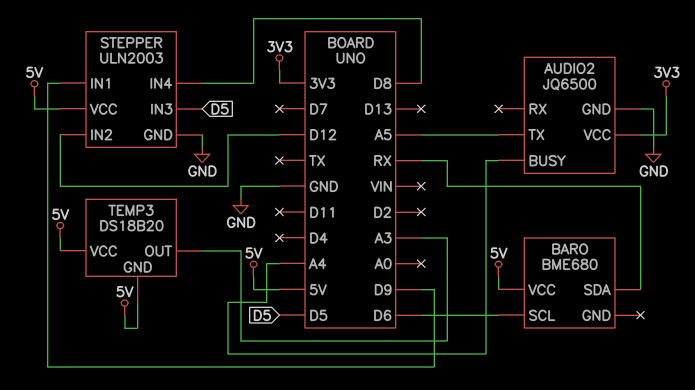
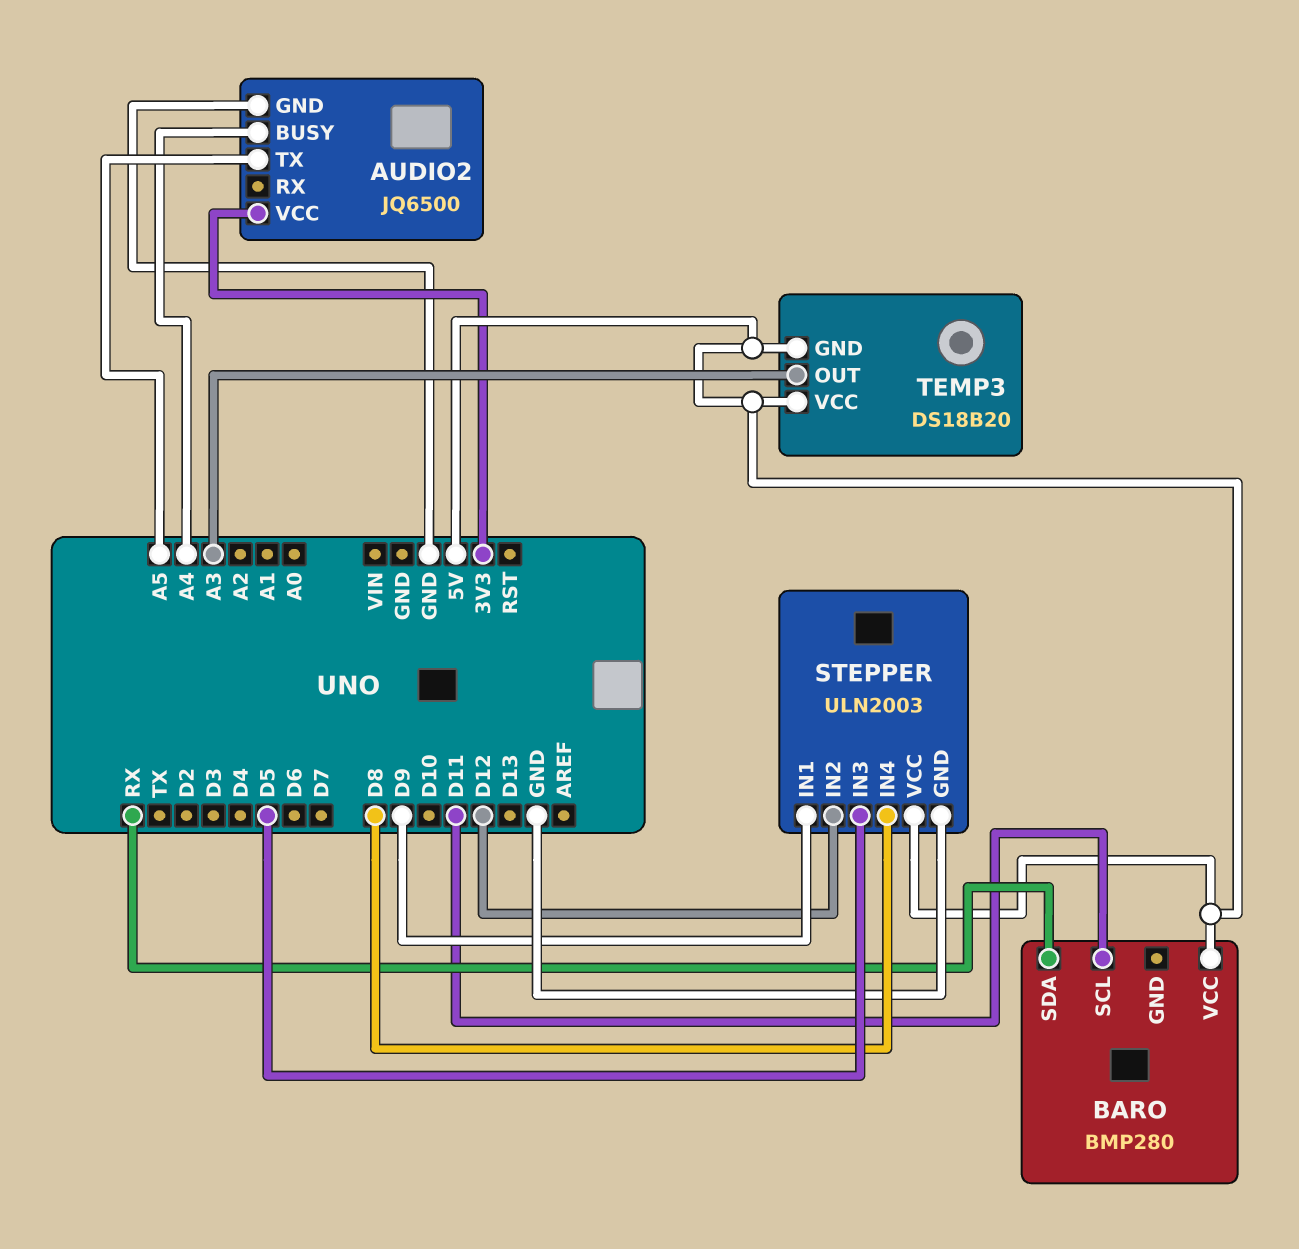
BARO: BME680 -> BMP280
BARO pin SCL: D6 -> D11

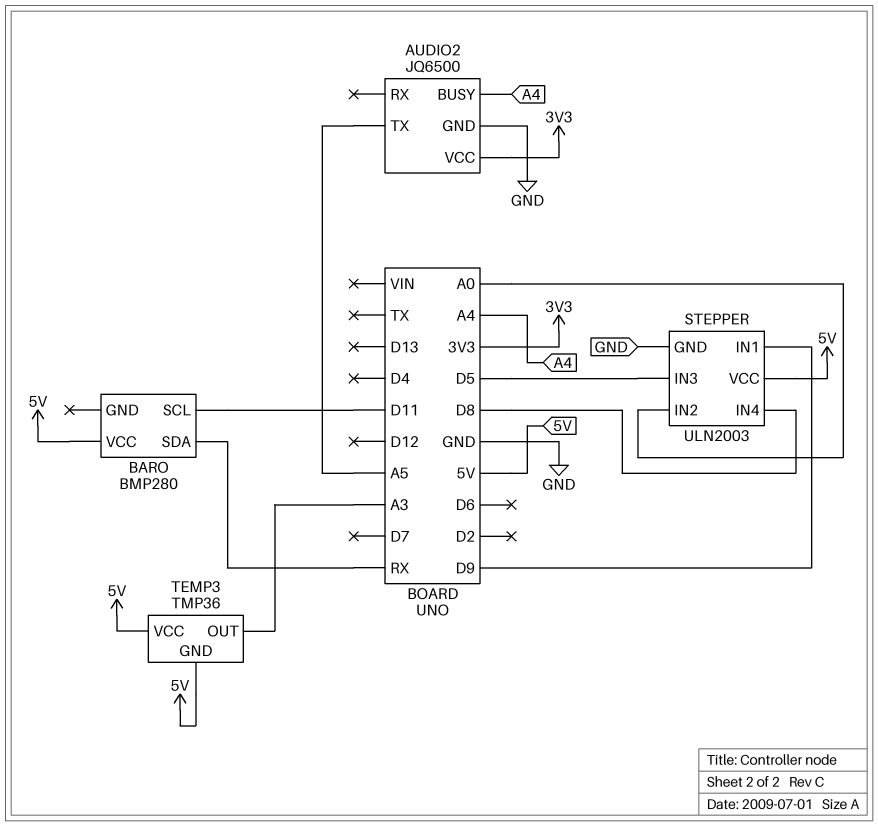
STEPPER pin IN2: D12 -> A0
TEMP3: DS18B20 -> TMP36

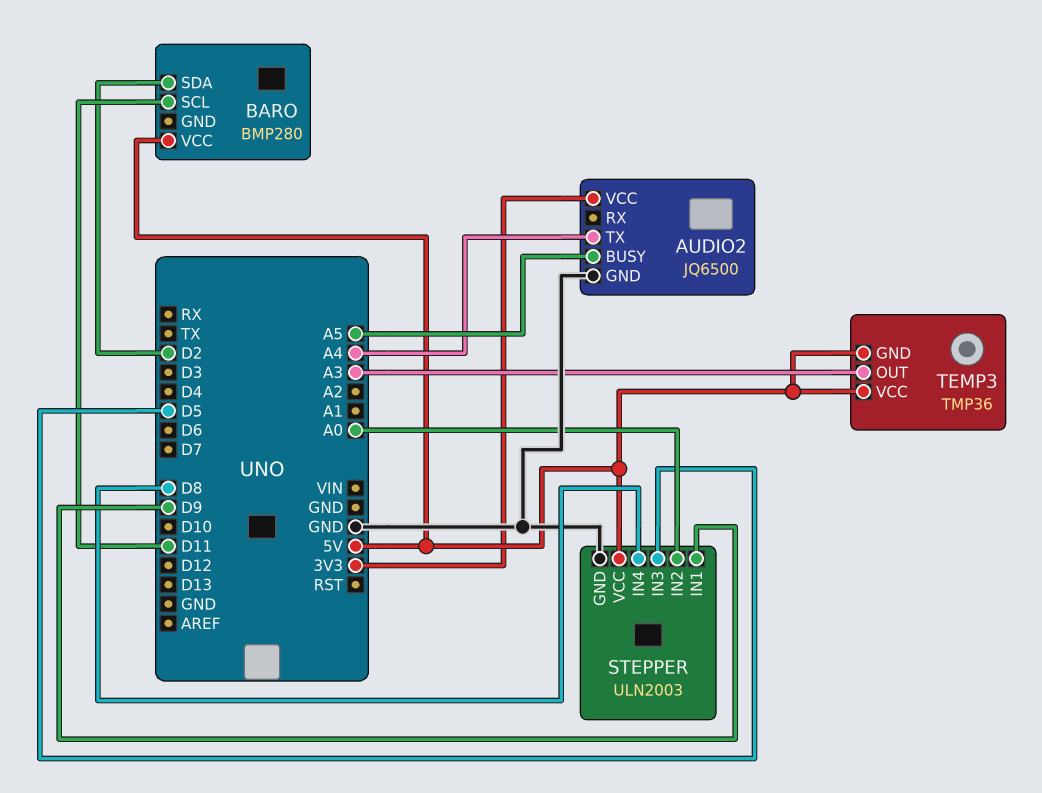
AUDIO2 pin BUSY: A4 -> A5
AUDIO2 pin TX: A5 -> A4
BARO pin SDA: RX -> D2

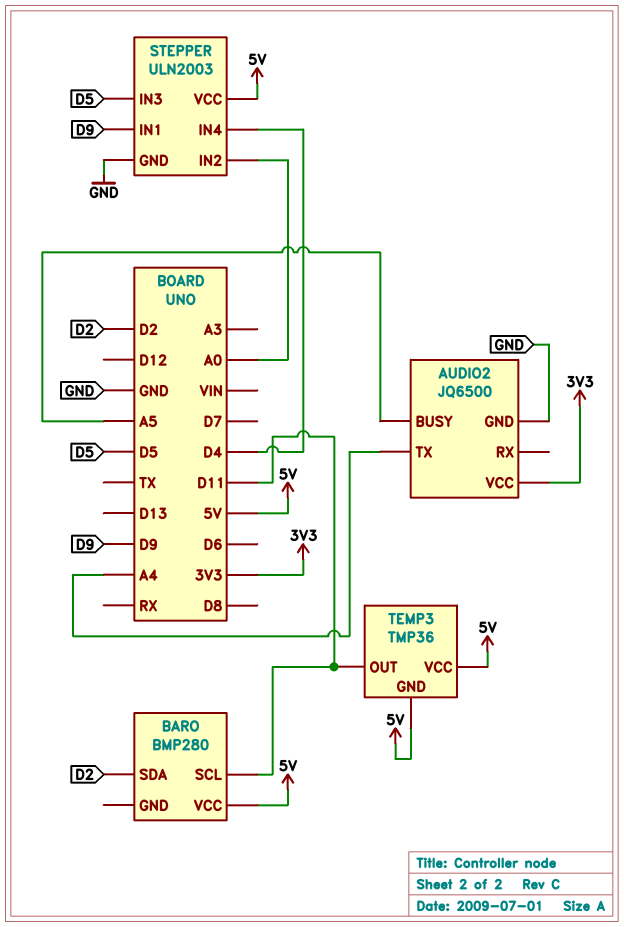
STEPPER pin IN4: D8 -> D4
TEMP3 pin OUT: A3 -> D11

